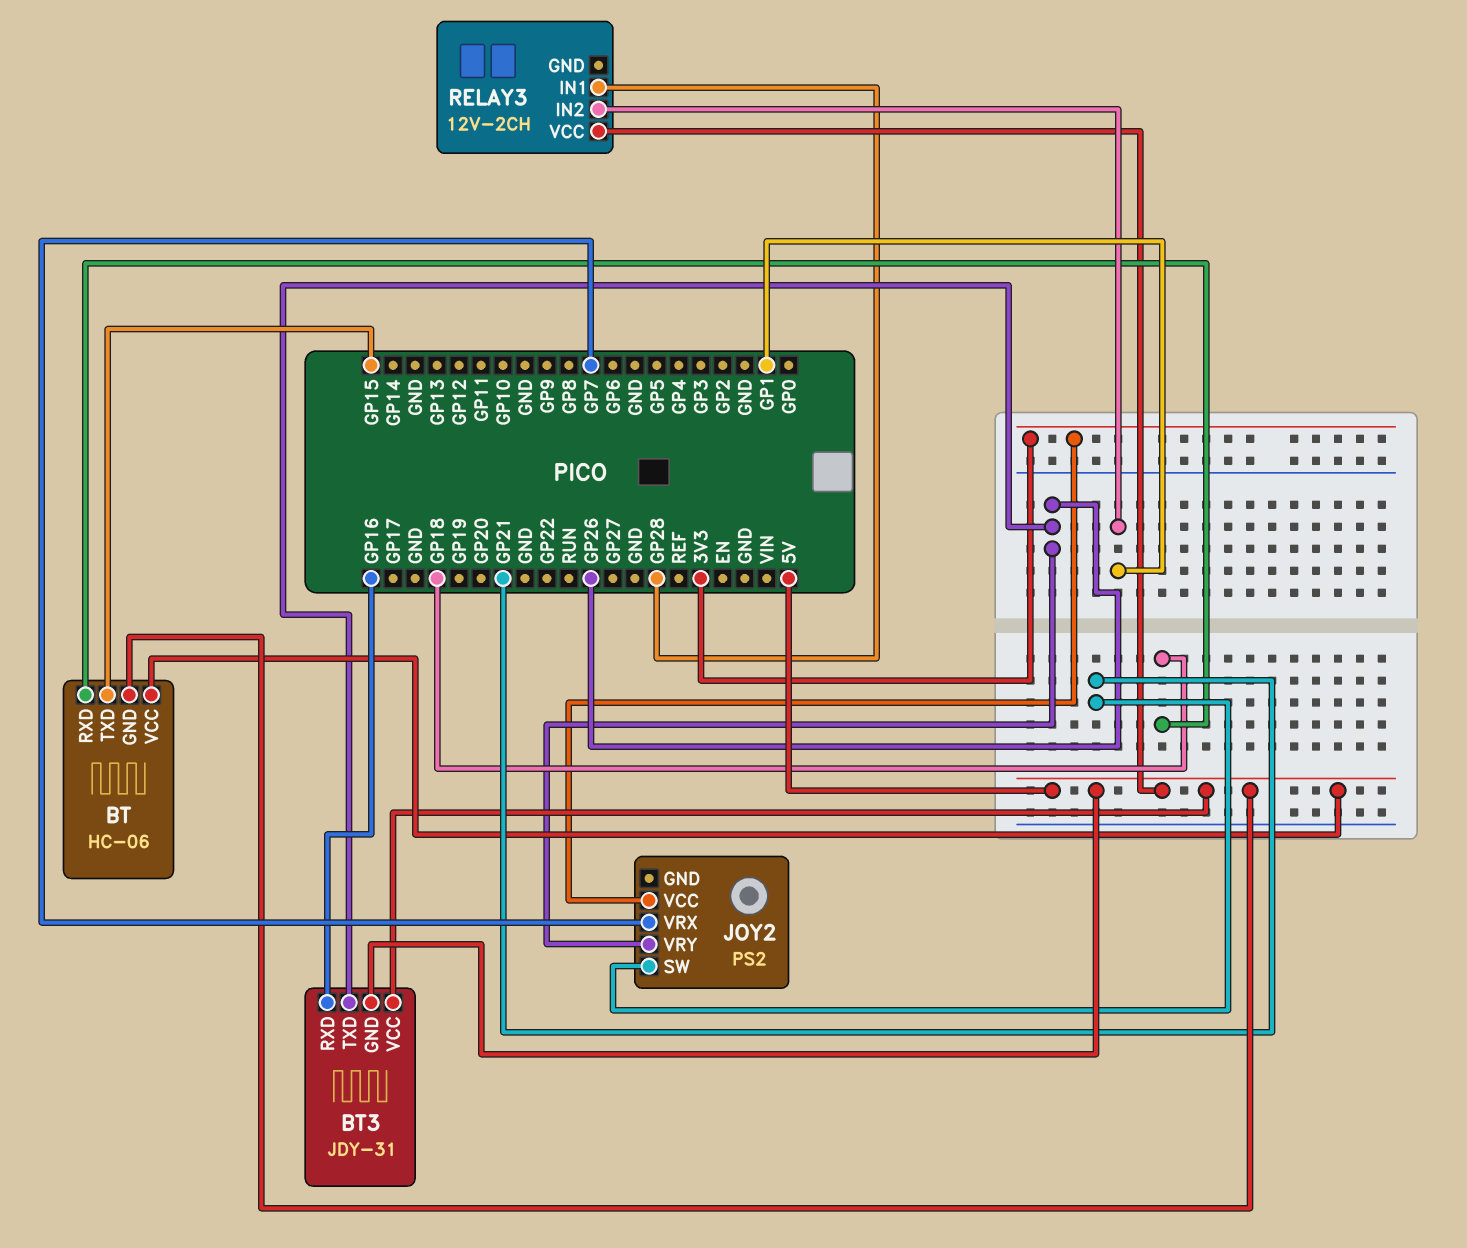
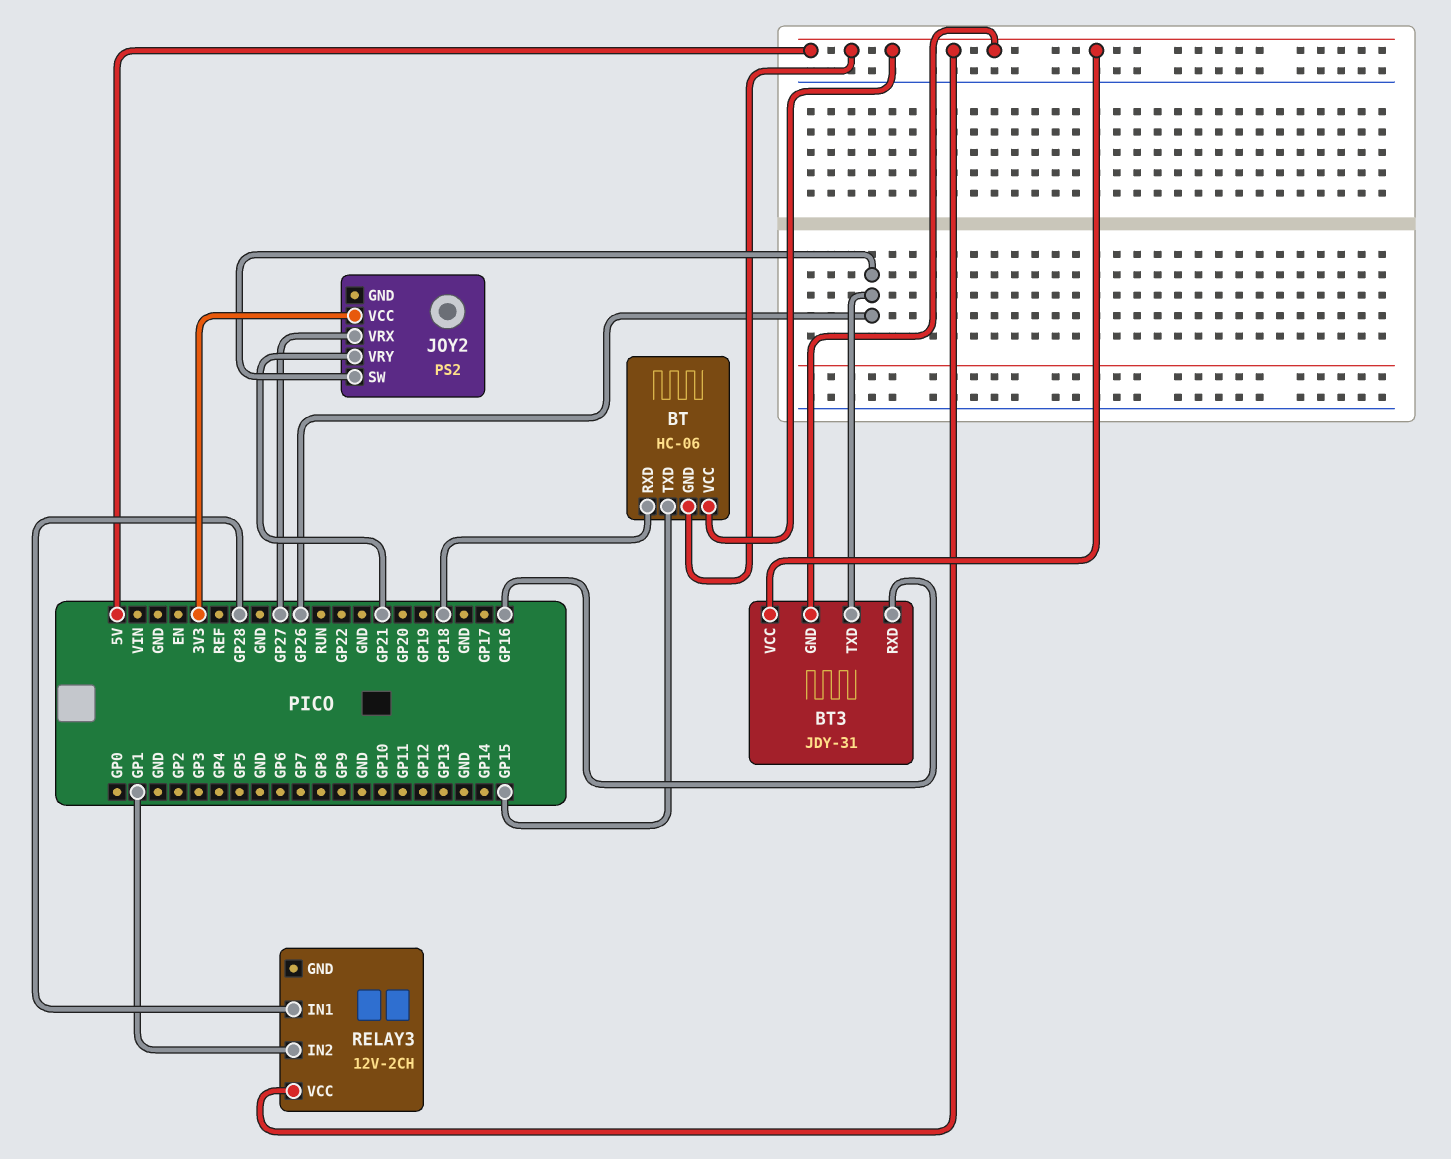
JOY2 pin SW: GP21 -> GP26
JOY2 pin VRX: GP7 -> GP27
JOY2 pin VRY: GP26 -> GP21

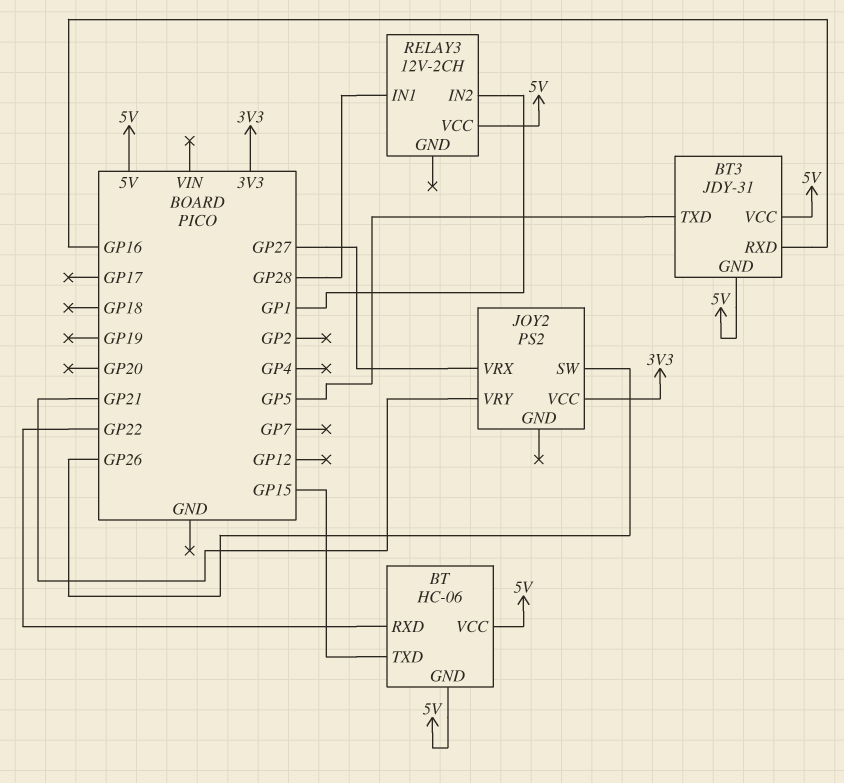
BT pin RXD: GP18 -> GP22
BT3 pin TXD: GP26 -> GP5

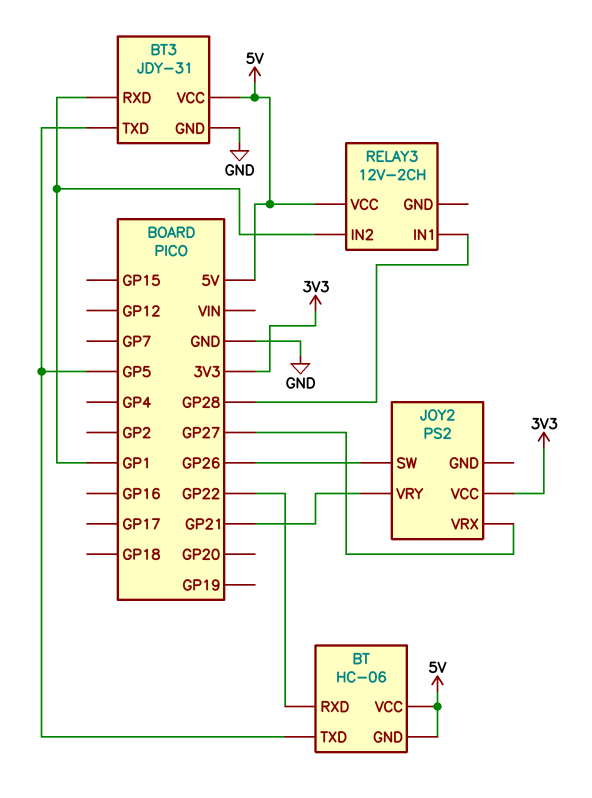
BT pin TXD: GP15 -> GP5
BT3 pin GND: 5V -> GND
BT3 pin RXD: GP16 -> GP1

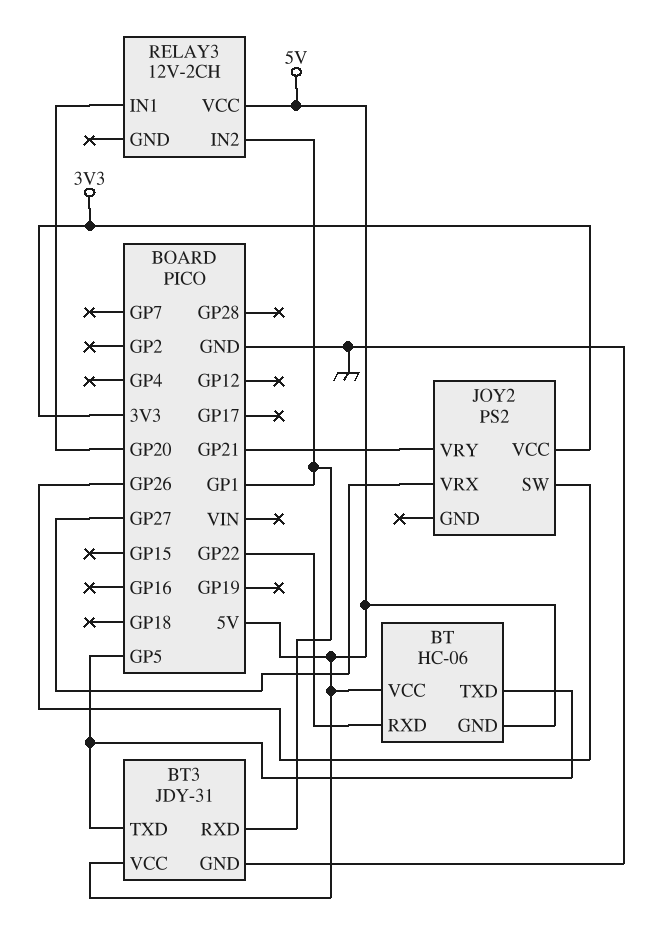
RELAY3 pin IN1: GP28 -> GP20

